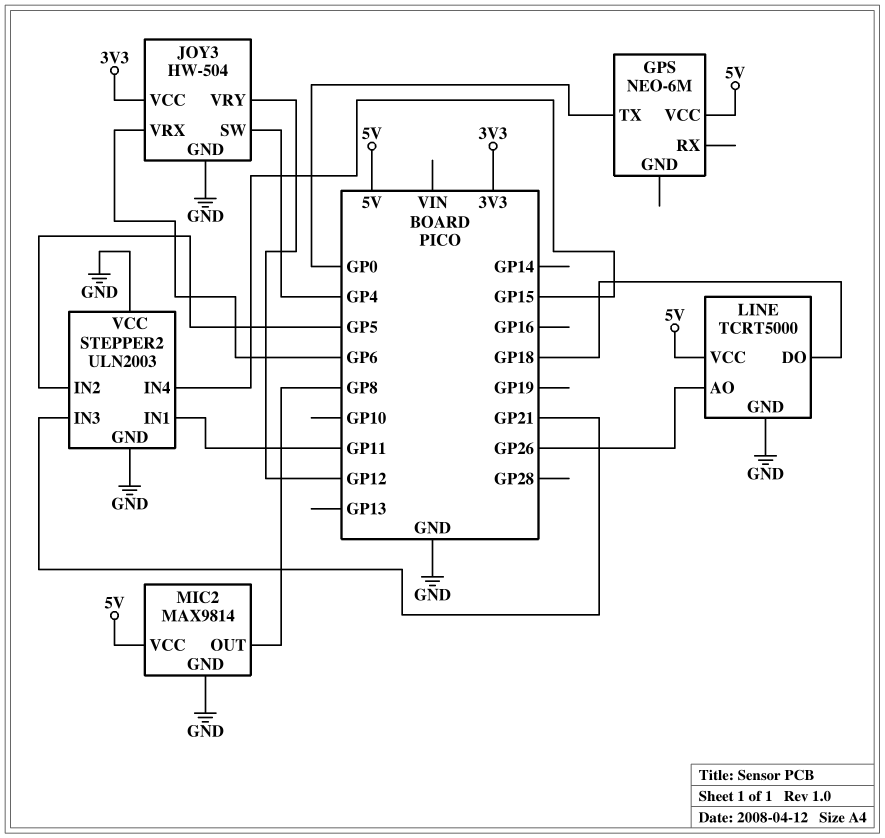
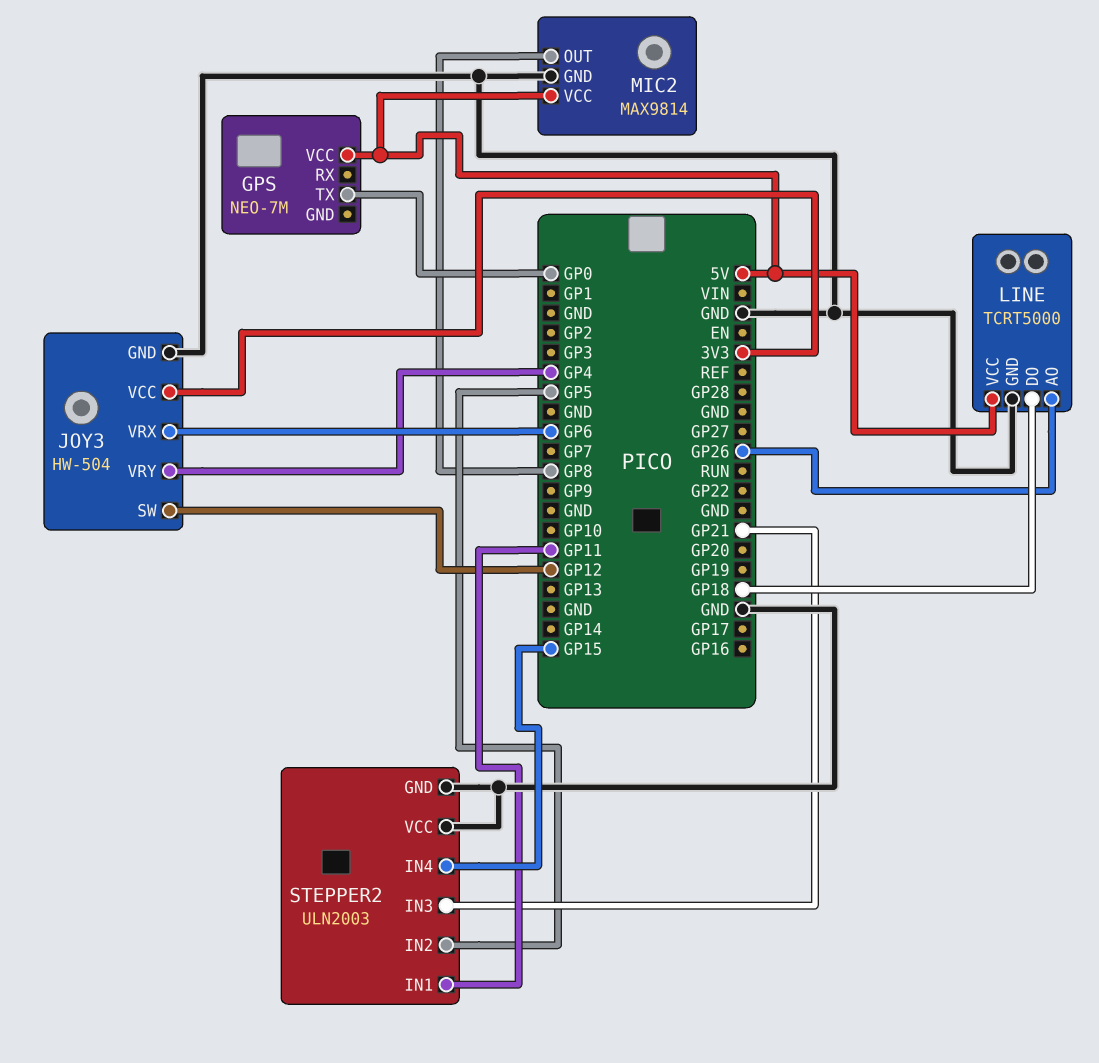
GPS: NEO-6M -> NEO-7M
JOY3 pin SW: GP4 -> GP12
JOY3 pin VRY: GP12 -> GP4

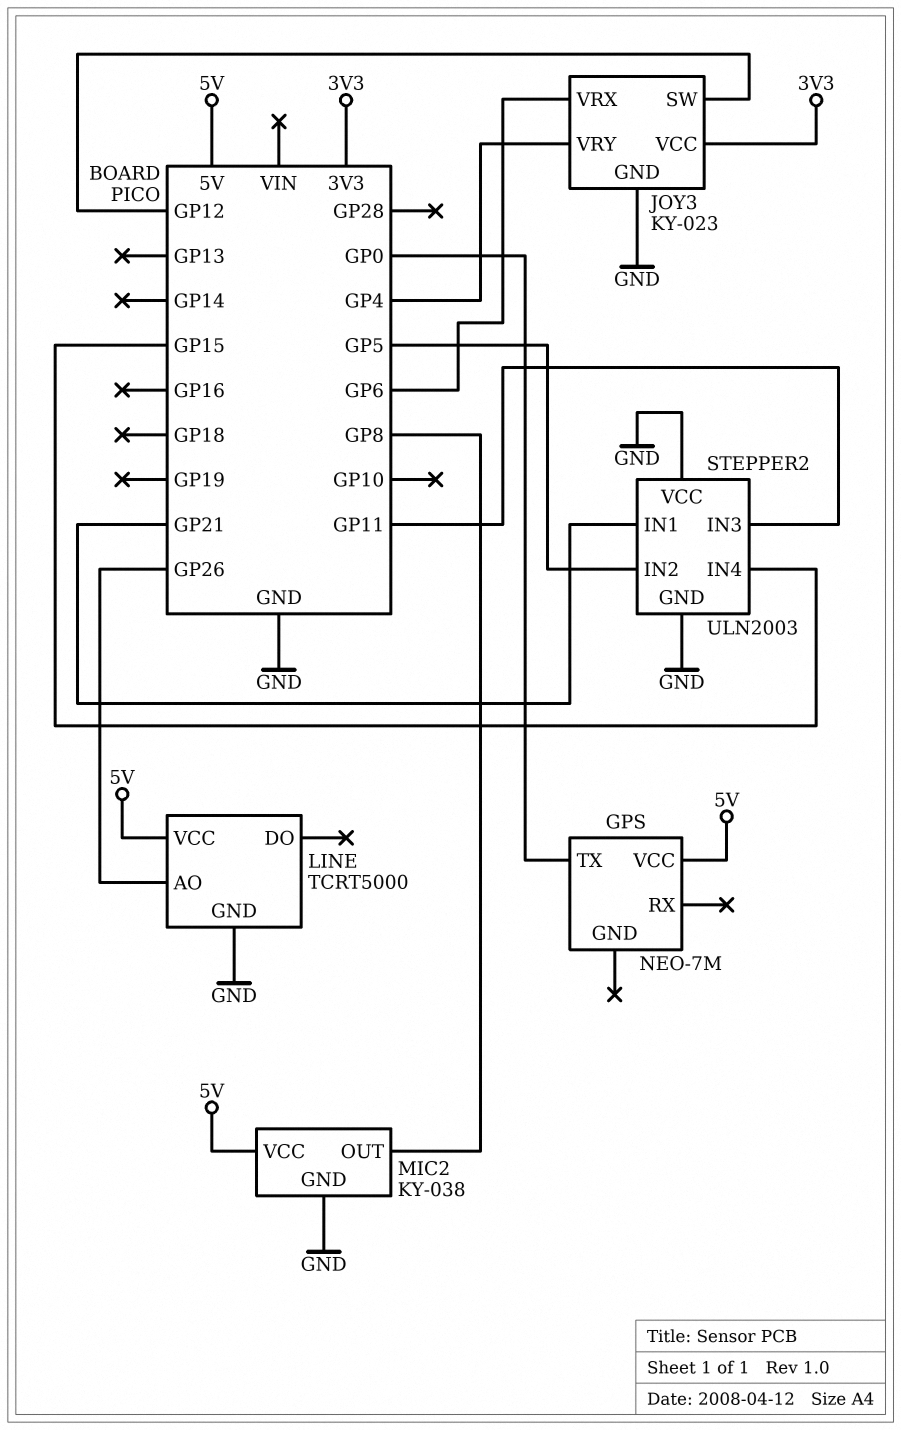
JOY3: HW-504 -> KY-023
LINE pin DO: GP18 -> none
MIC2: MAX9814 -> KY-038
STEPPER2 pin IN1: GP11 -> GP21
STEPPER2 pin IN3: GP21 -> GP11

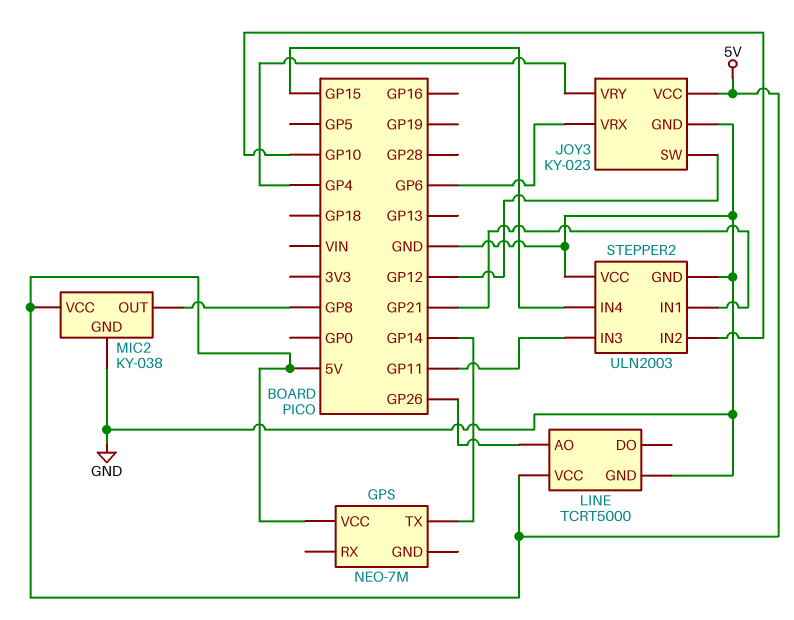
GPS pin TX: GP0 -> GP14
JOY3 pin VCC: 3V3 -> 5V
STEPPER2 pin IN2: GP5 -> GP10

